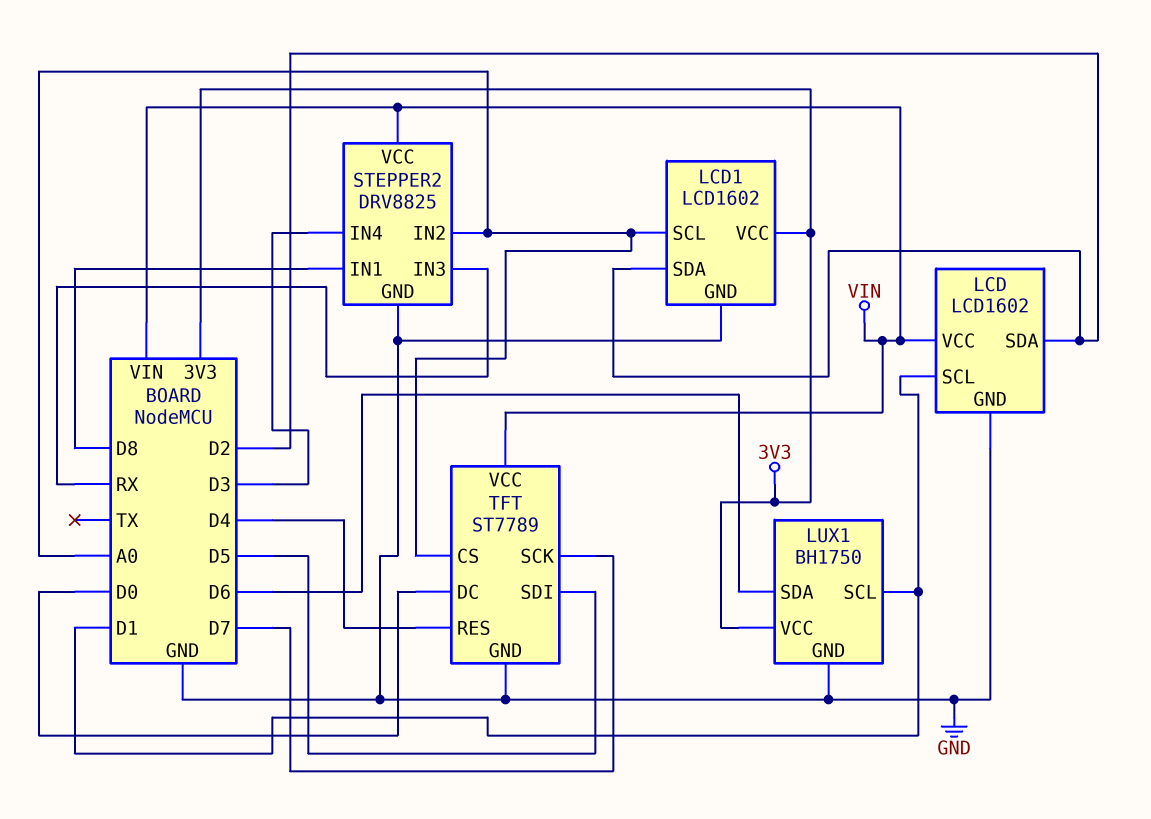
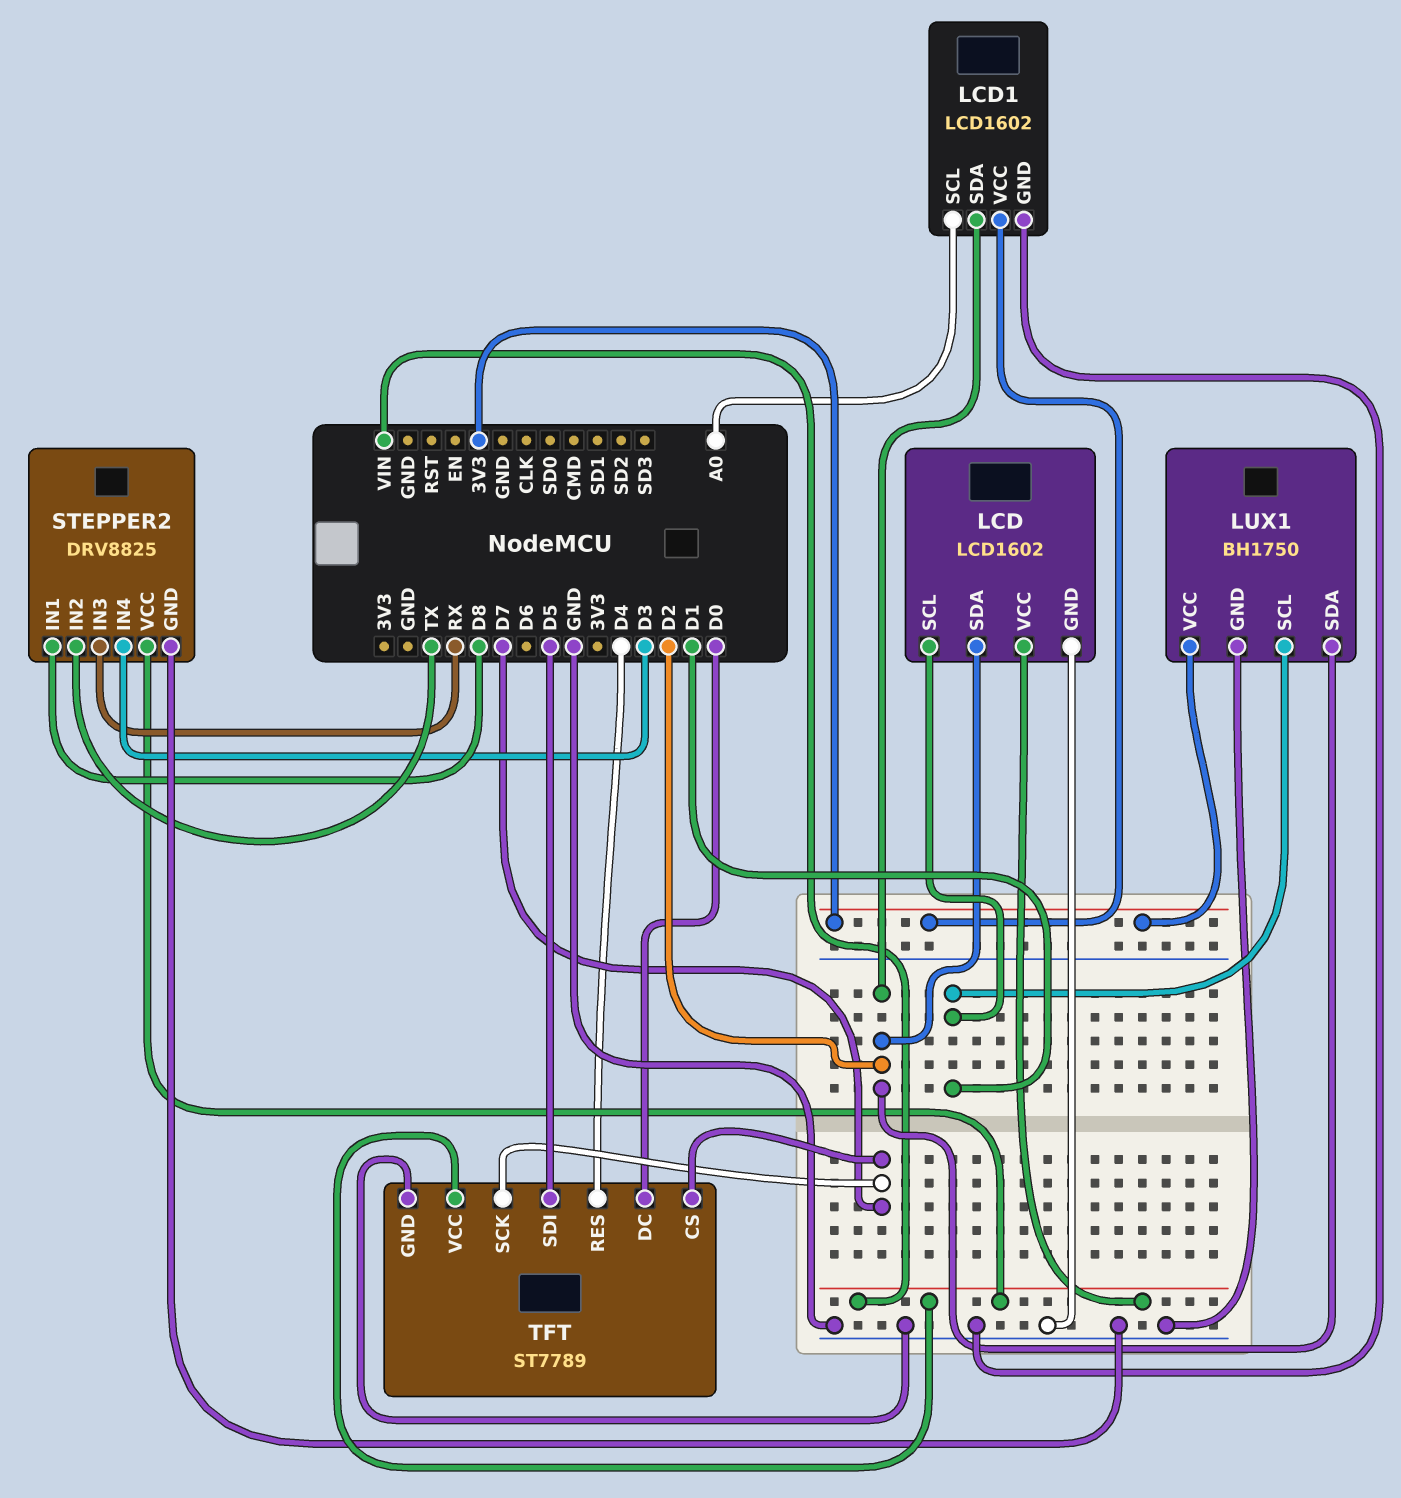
LUX1 pin SDA: D6 -> D2
STEPPER2 pin IN2: A0 -> TX
TFT pin CS: A0 -> D7

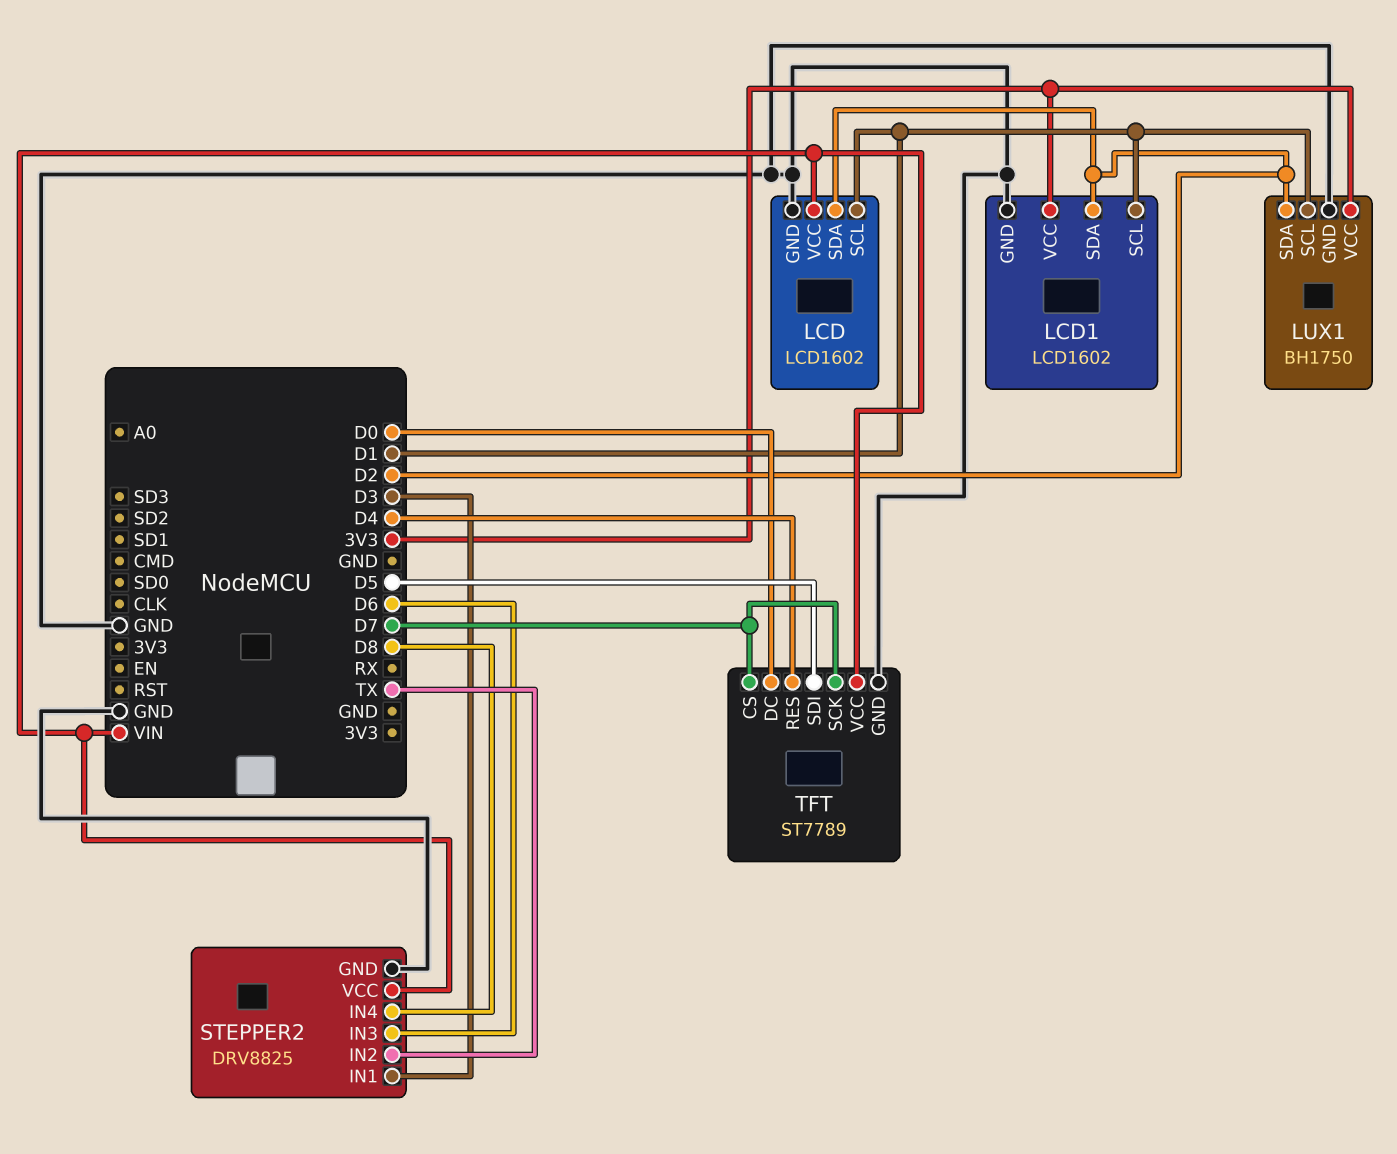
LCD1 pin SCL: A0 -> D1
STEPPER2 pin IN1: D8 -> D3
STEPPER2 pin IN3: RX -> D6
STEPPER2 pin IN4: D3 -> D8

